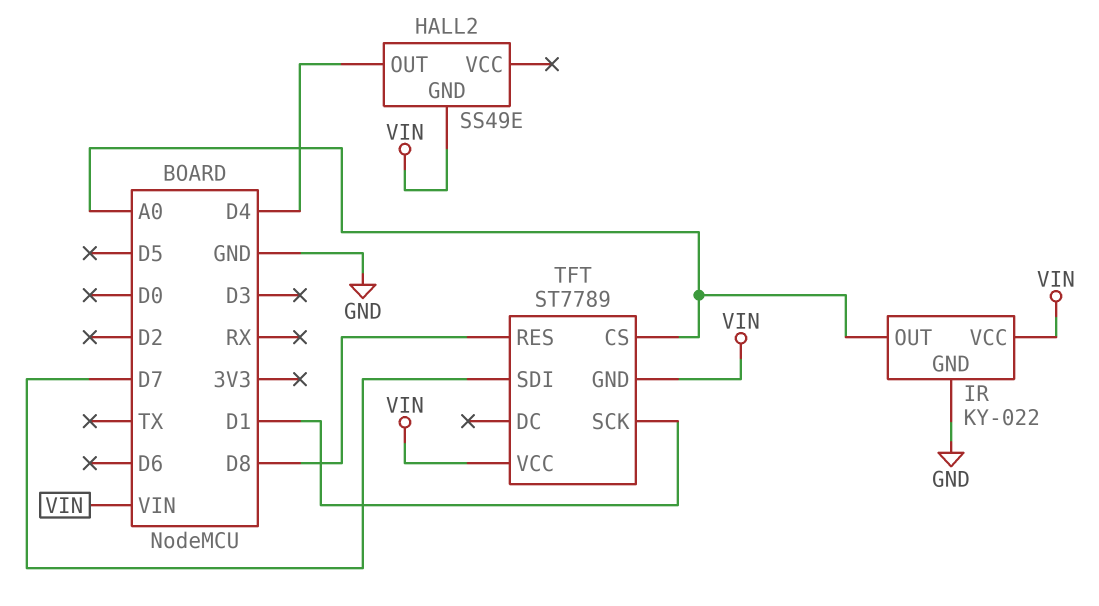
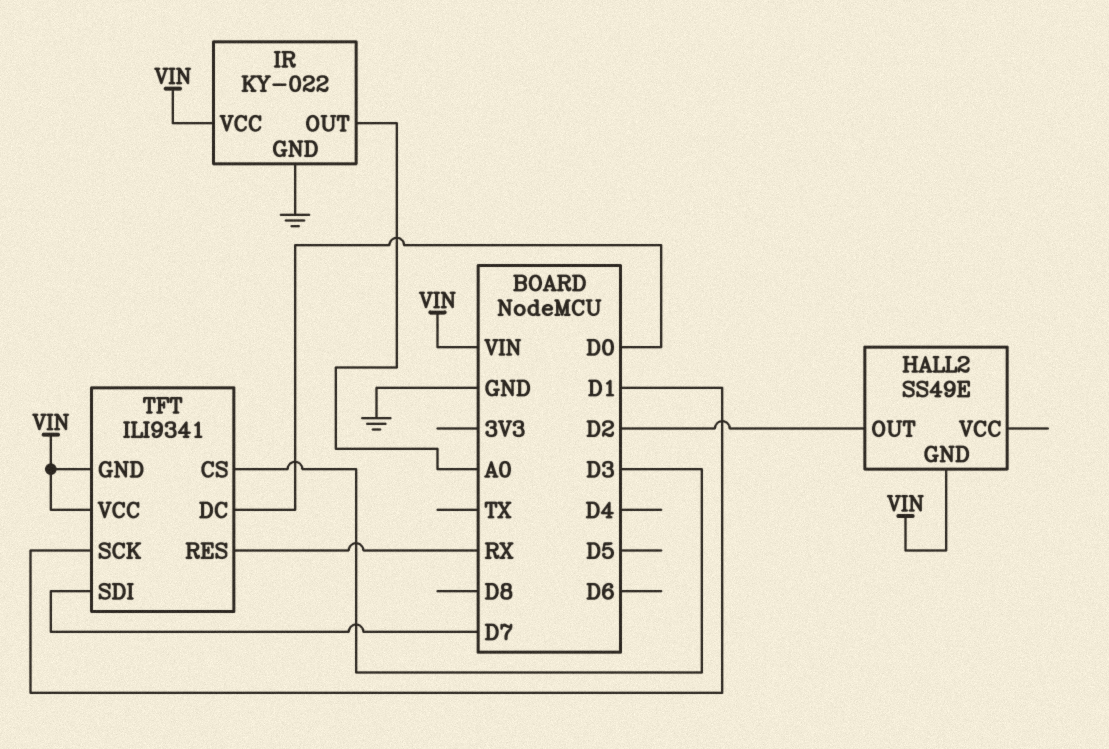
HALL2 pin OUT: D4 -> D2
TFT: ST7789 -> ILI9341
TFT pin CS: A0 -> D3
TFT pin DC: none -> D0
TFT pin RES: D8 -> RX

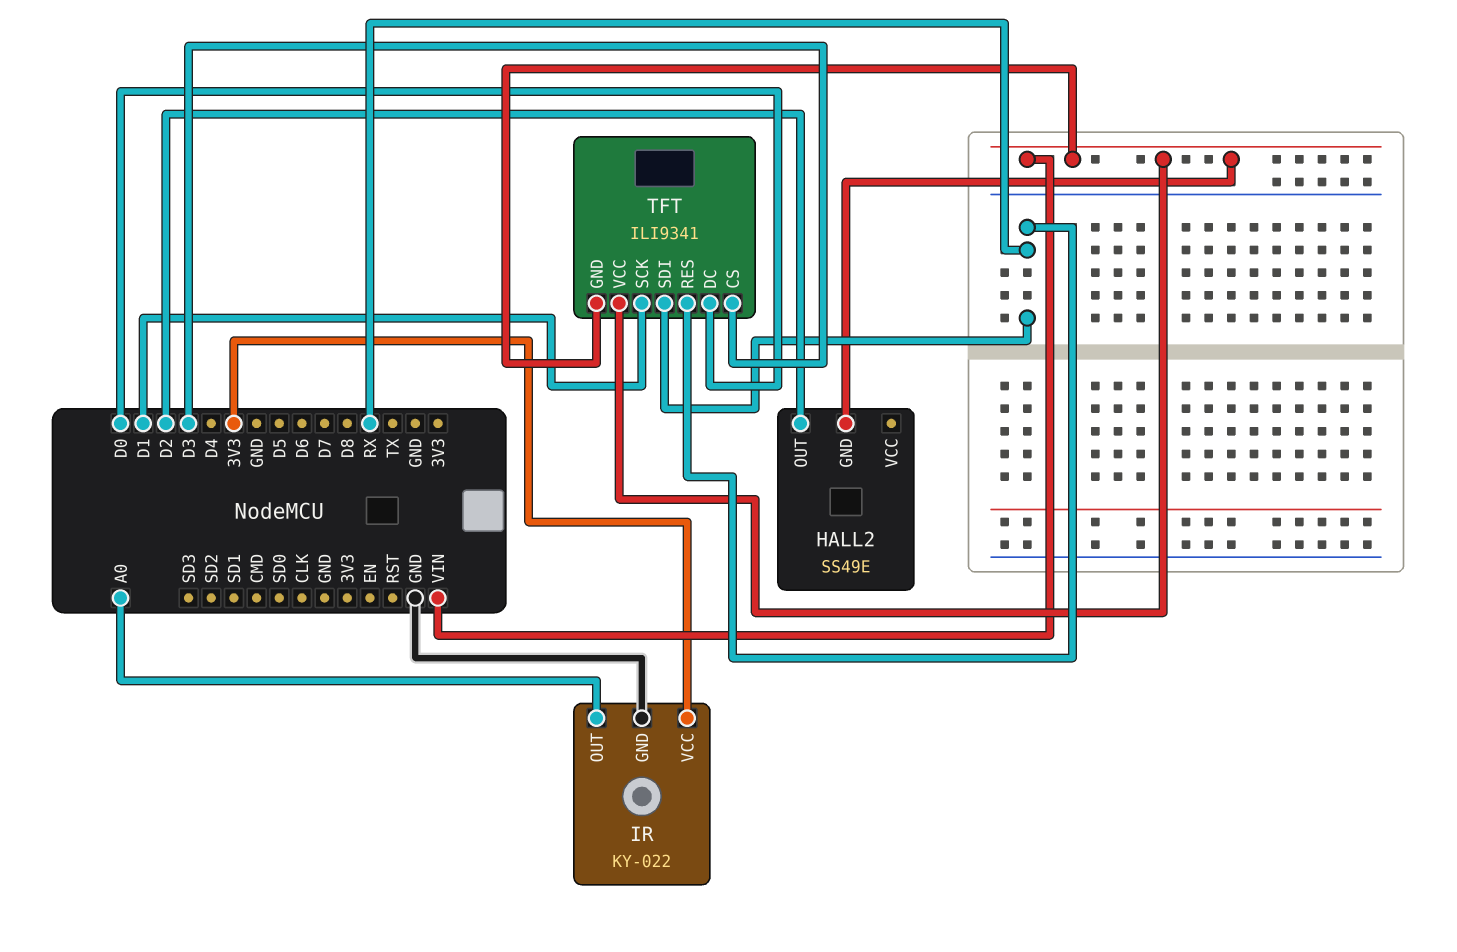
IR pin VCC: VIN -> 3V3
TFT pin SDI: D7 -> RX

